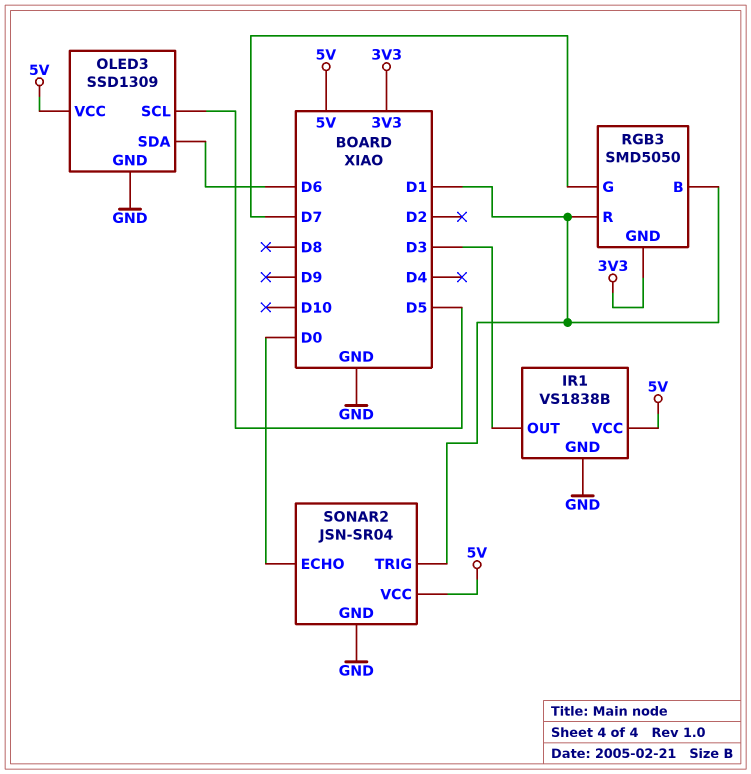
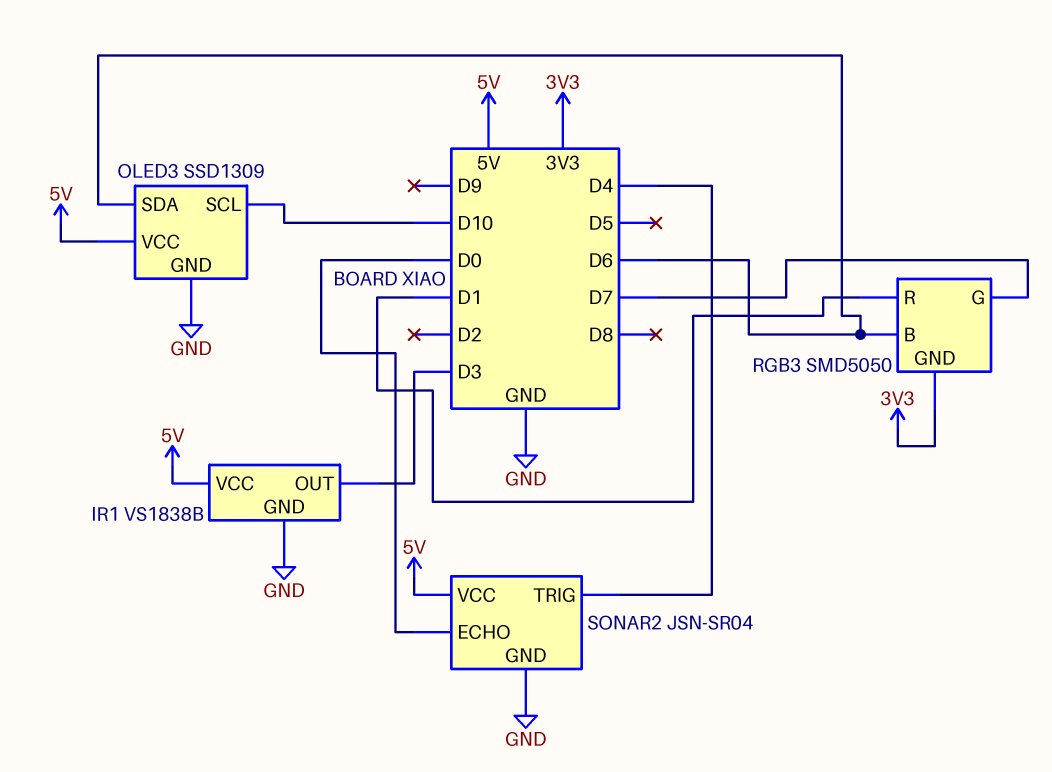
OLED3 pin SCL: D5 -> D10
RGB3 pin B: D1 -> D6
SONAR2 pin TRIG: D1 -> D4

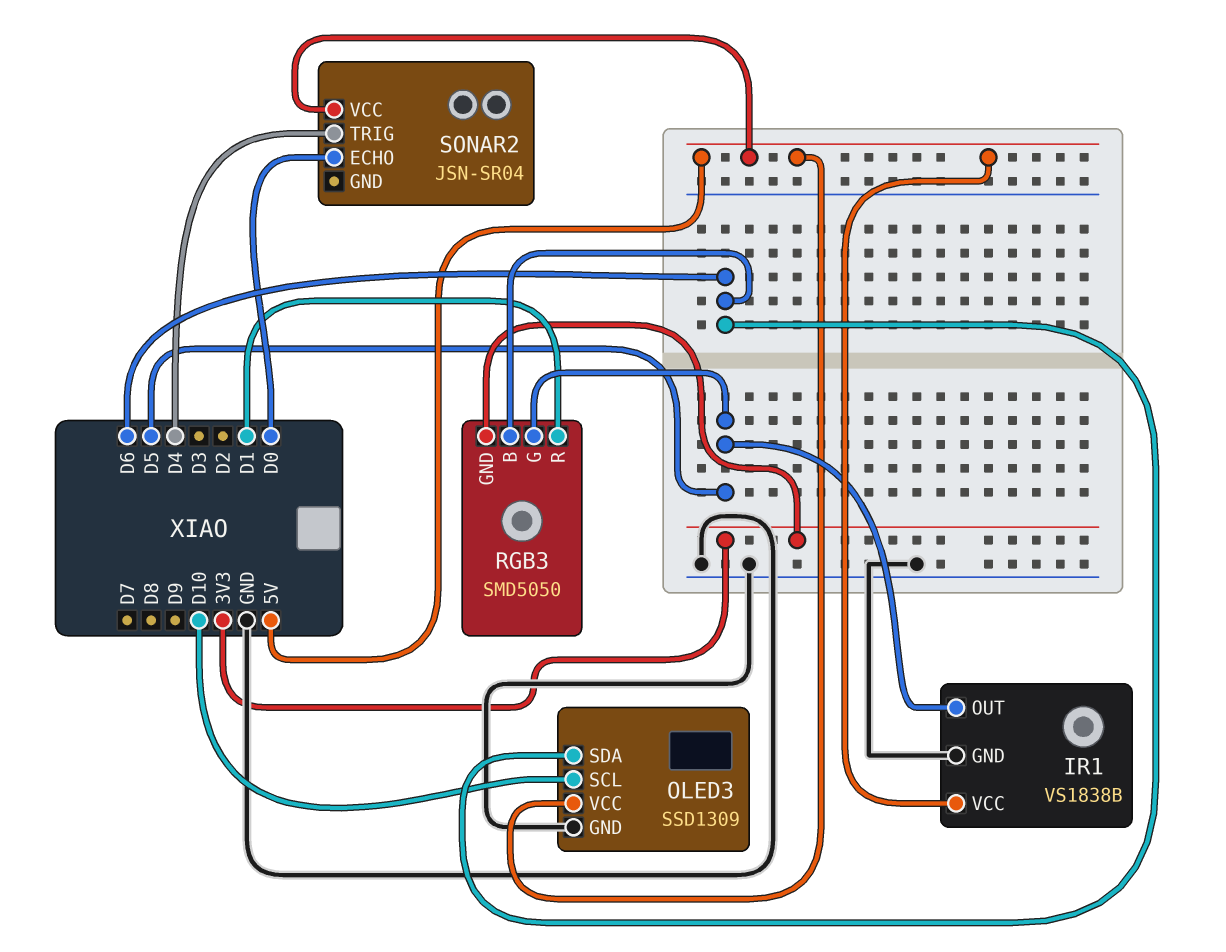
IR1 pin OUT: D3 -> D5
RGB3 pin G: D7 -> D5
SONAR2 pin GND: GND -> none

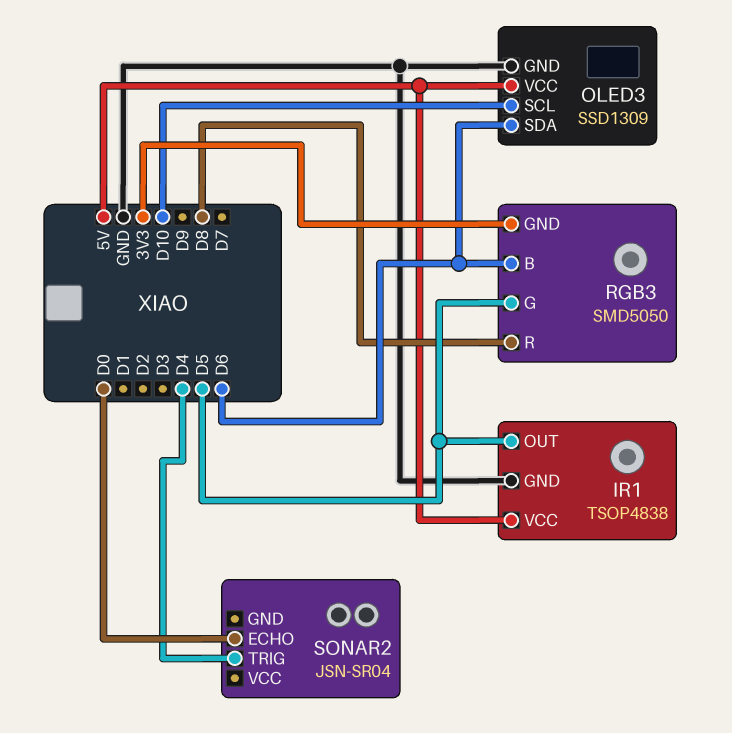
IR1: VS1838B -> TSOP4838
RGB3 pin R: D1 -> D8
SONAR2 pin VCC: 5V -> none

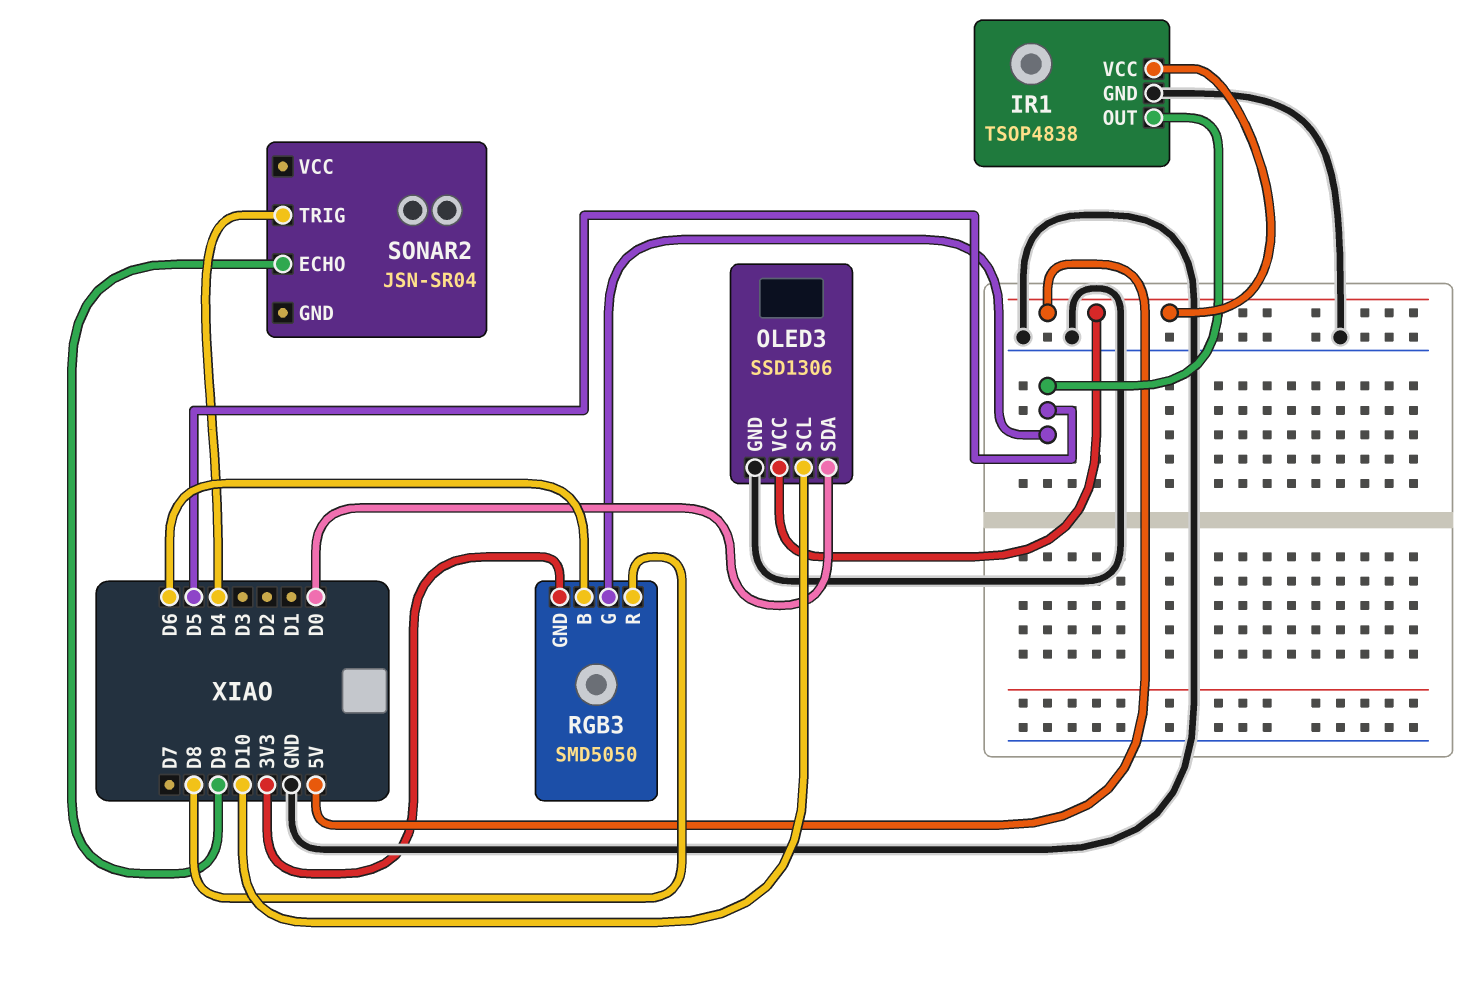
OLED3: SSD1309 -> SSD1306
OLED3 pin SDA: D6 -> D0
SONAR2 pin ECHO: D0 -> D9

